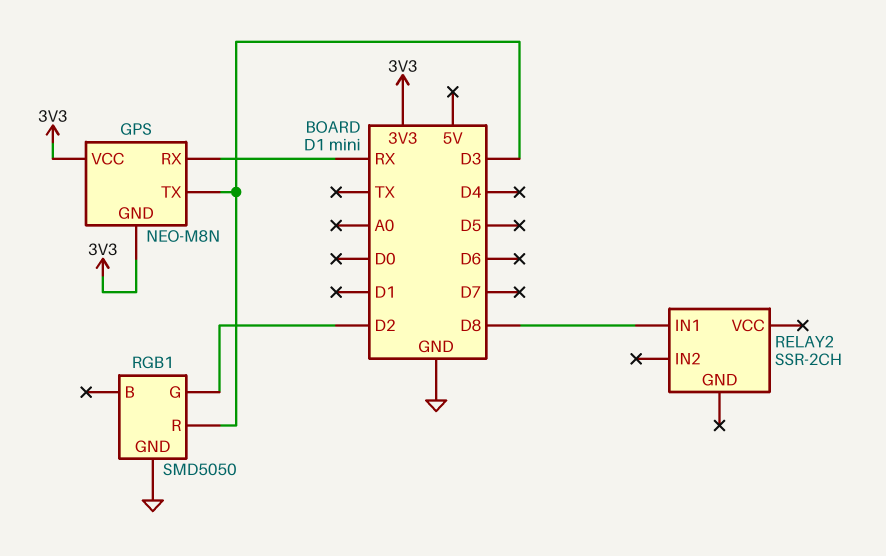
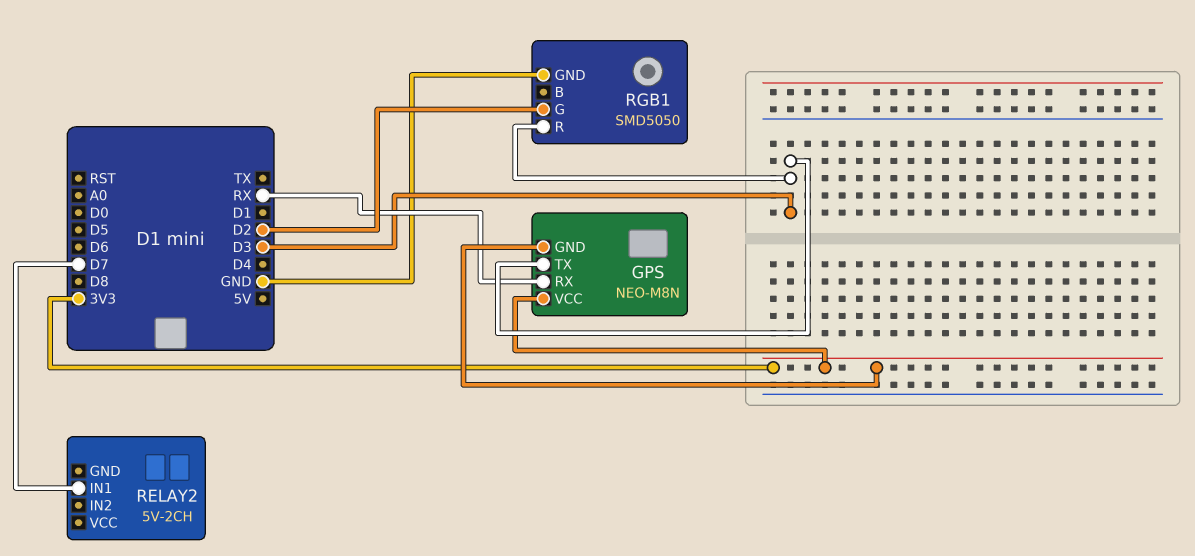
RELAY2: SSR-2CH -> 5V-2CH
RELAY2 pin IN1: D8 -> D7

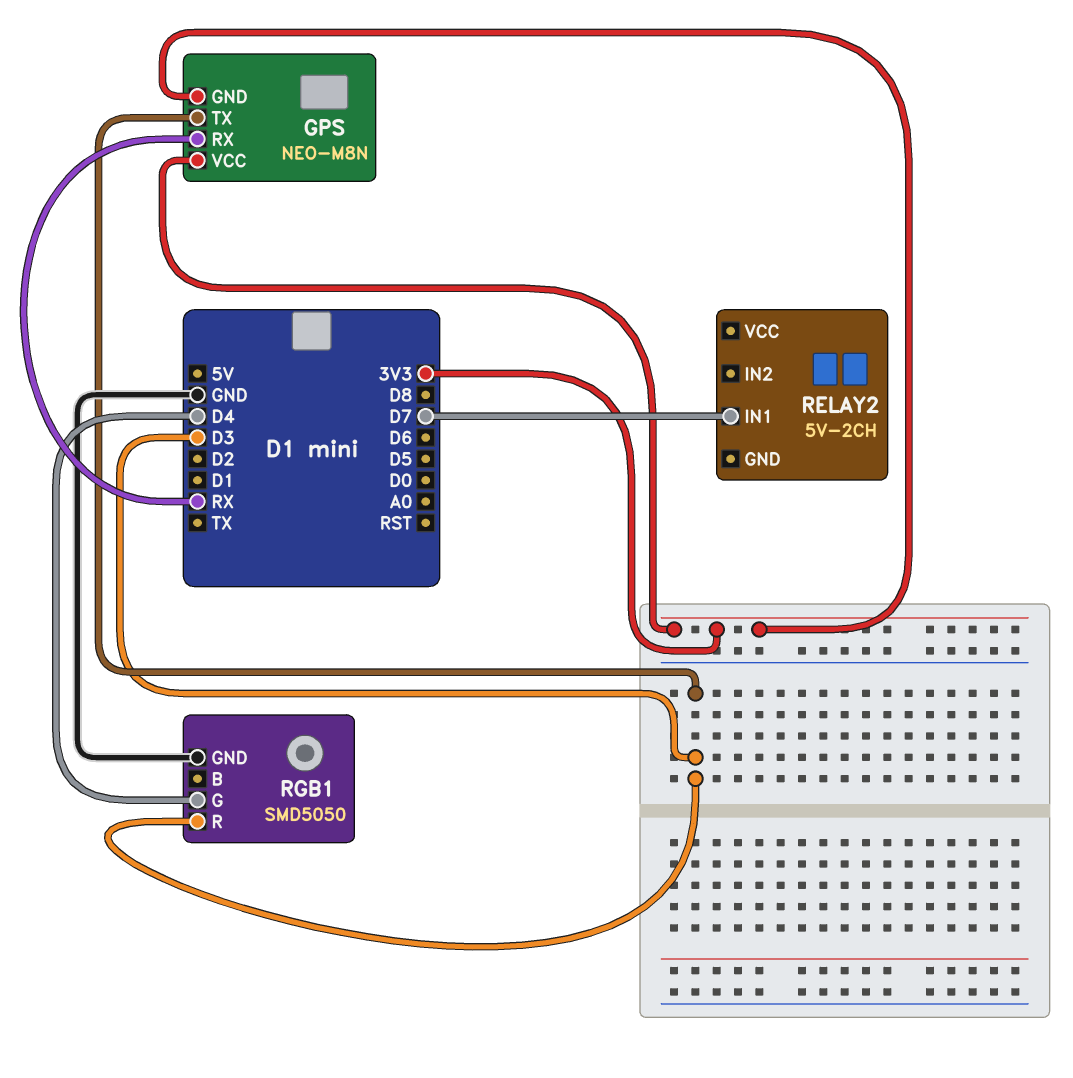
RGB1 pin G: D2 -> D4

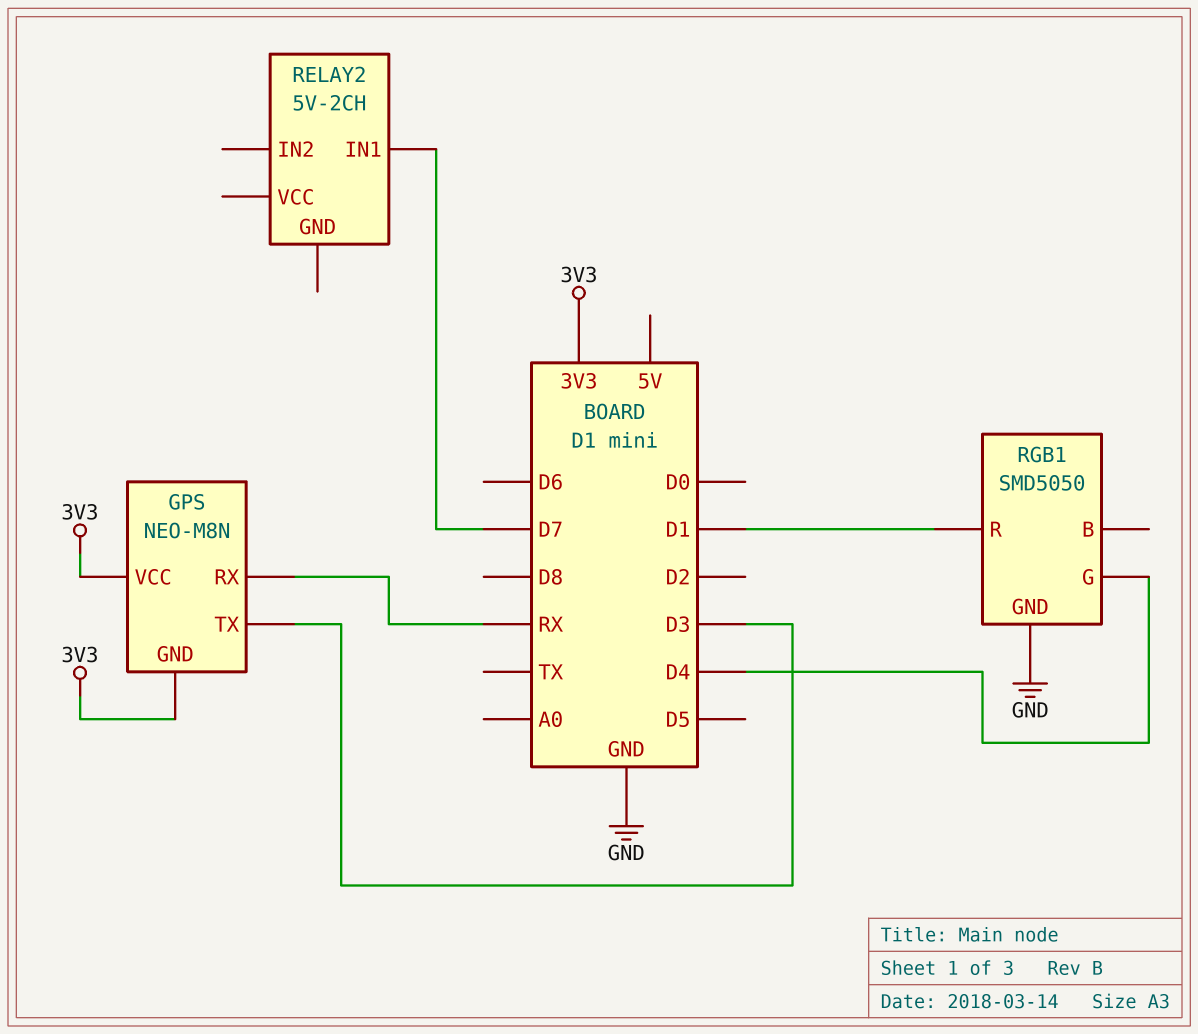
RGB1 pin R: D3 -> D1

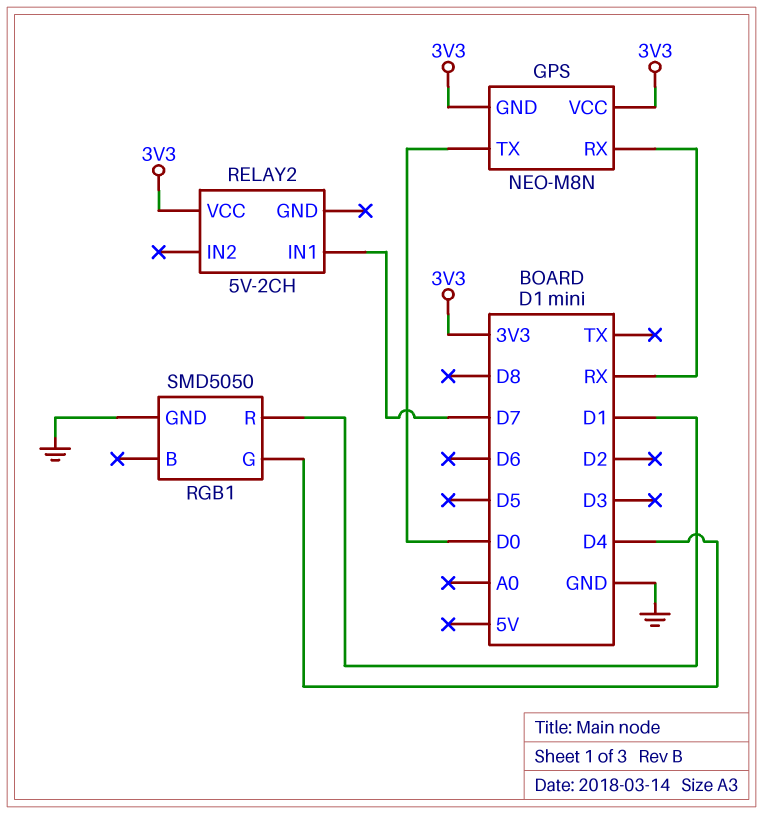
GPS pin TX: D3 -> D0
RELAY2 pin VCC: none -> 3V3

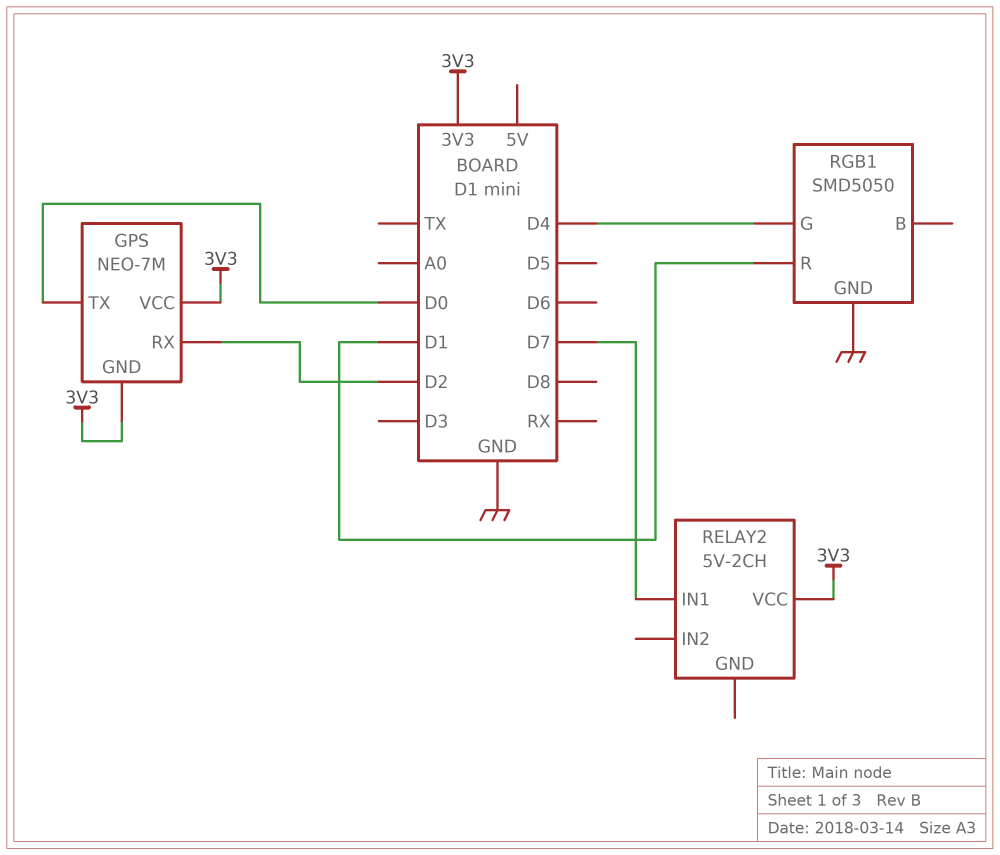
GPS: NEO-M8N -> NEO-7M
GPS pin RX: RX -> D2

